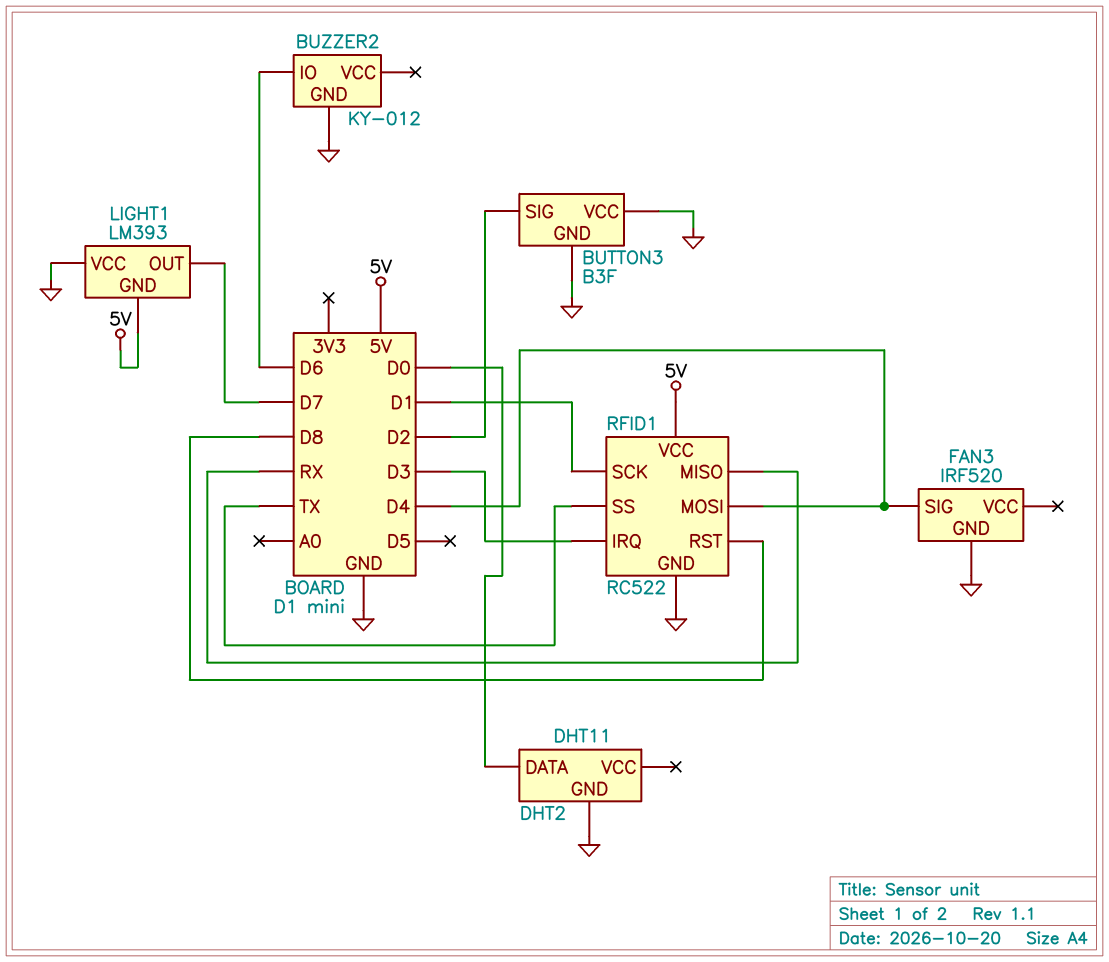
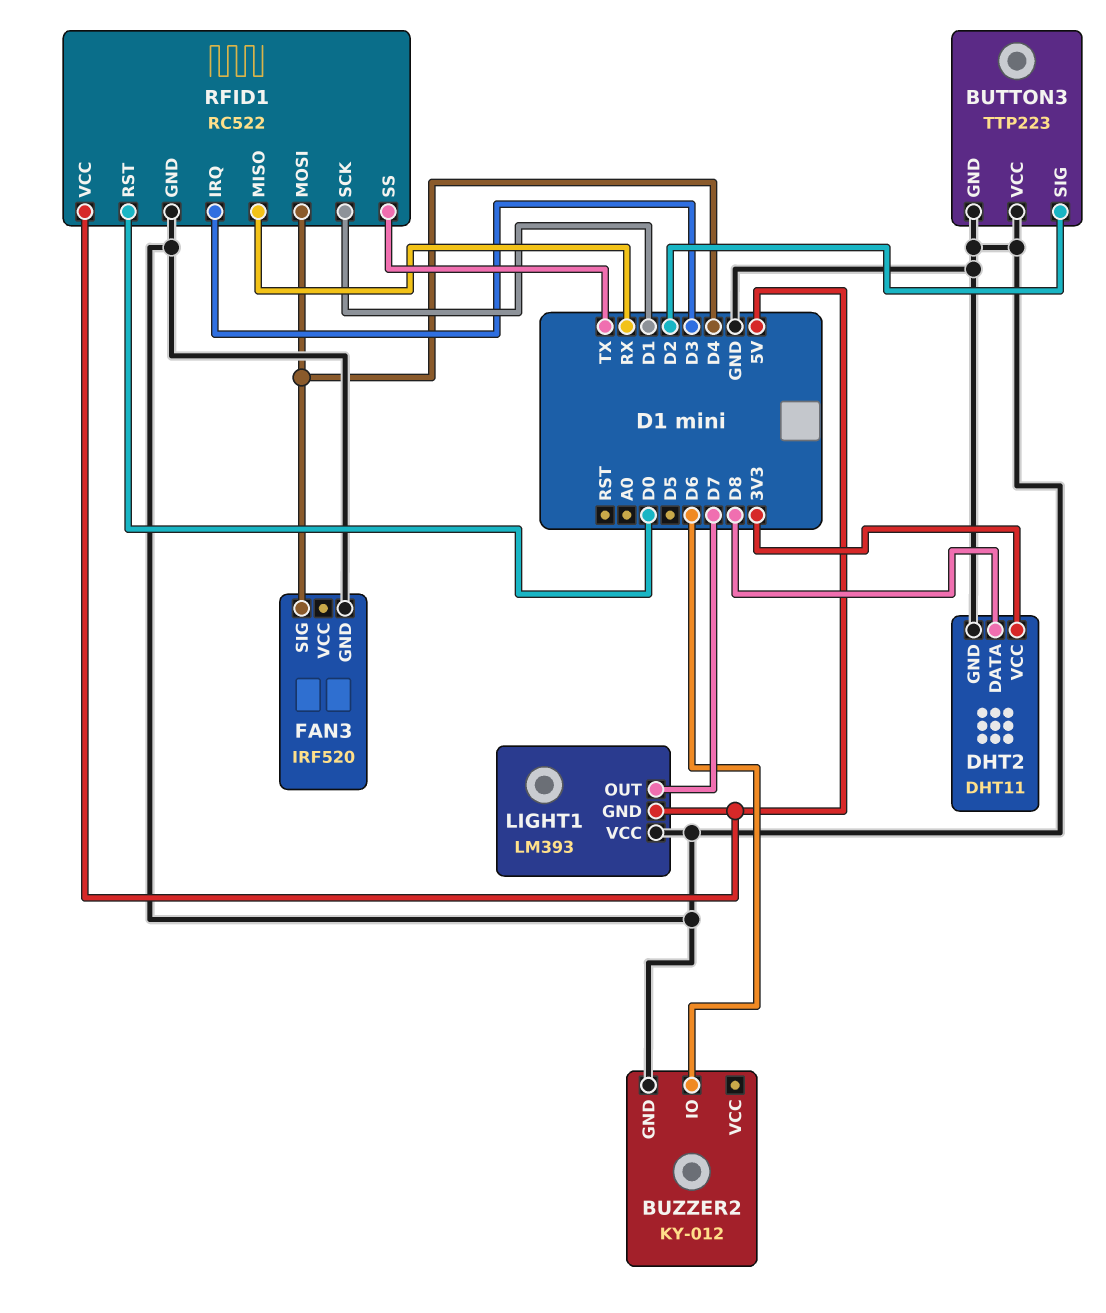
BUTTON3: B3F -> TTP223
DHT2 pin DATA: D0 -> D8
DHT2 pin VCC: none -> 3V3
RFID1 pin RST: D8 -> D0

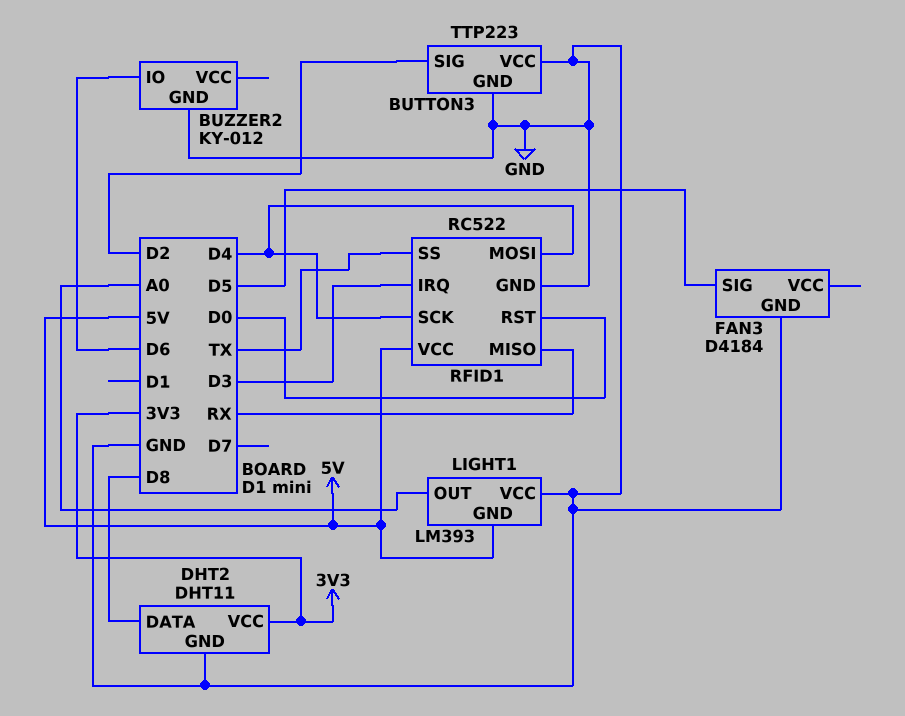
FAN3: IRF520 -> D4184
FAN3 pin SIG: D4 -> D5
LIGHT1 pin OUT: D7 -> A0
RFID1 pin SCK: D1 -> D4

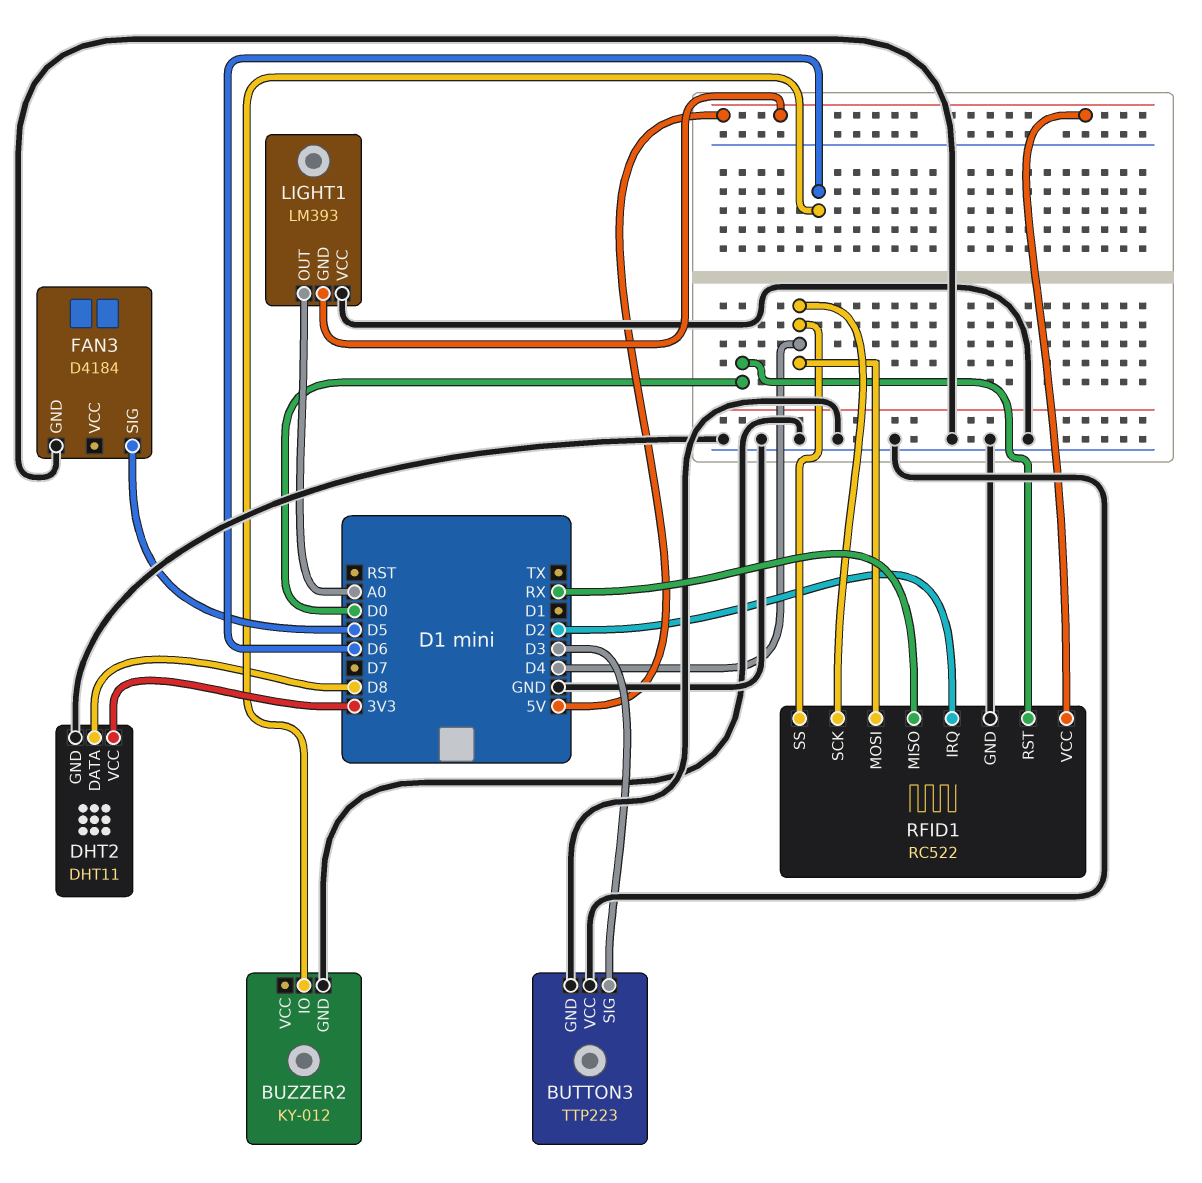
BUTTON3 pin SIG: D2 -> D3
RFID1 pin IRQ: D3 -> D2
RFID1 pin SS: TX -> D4

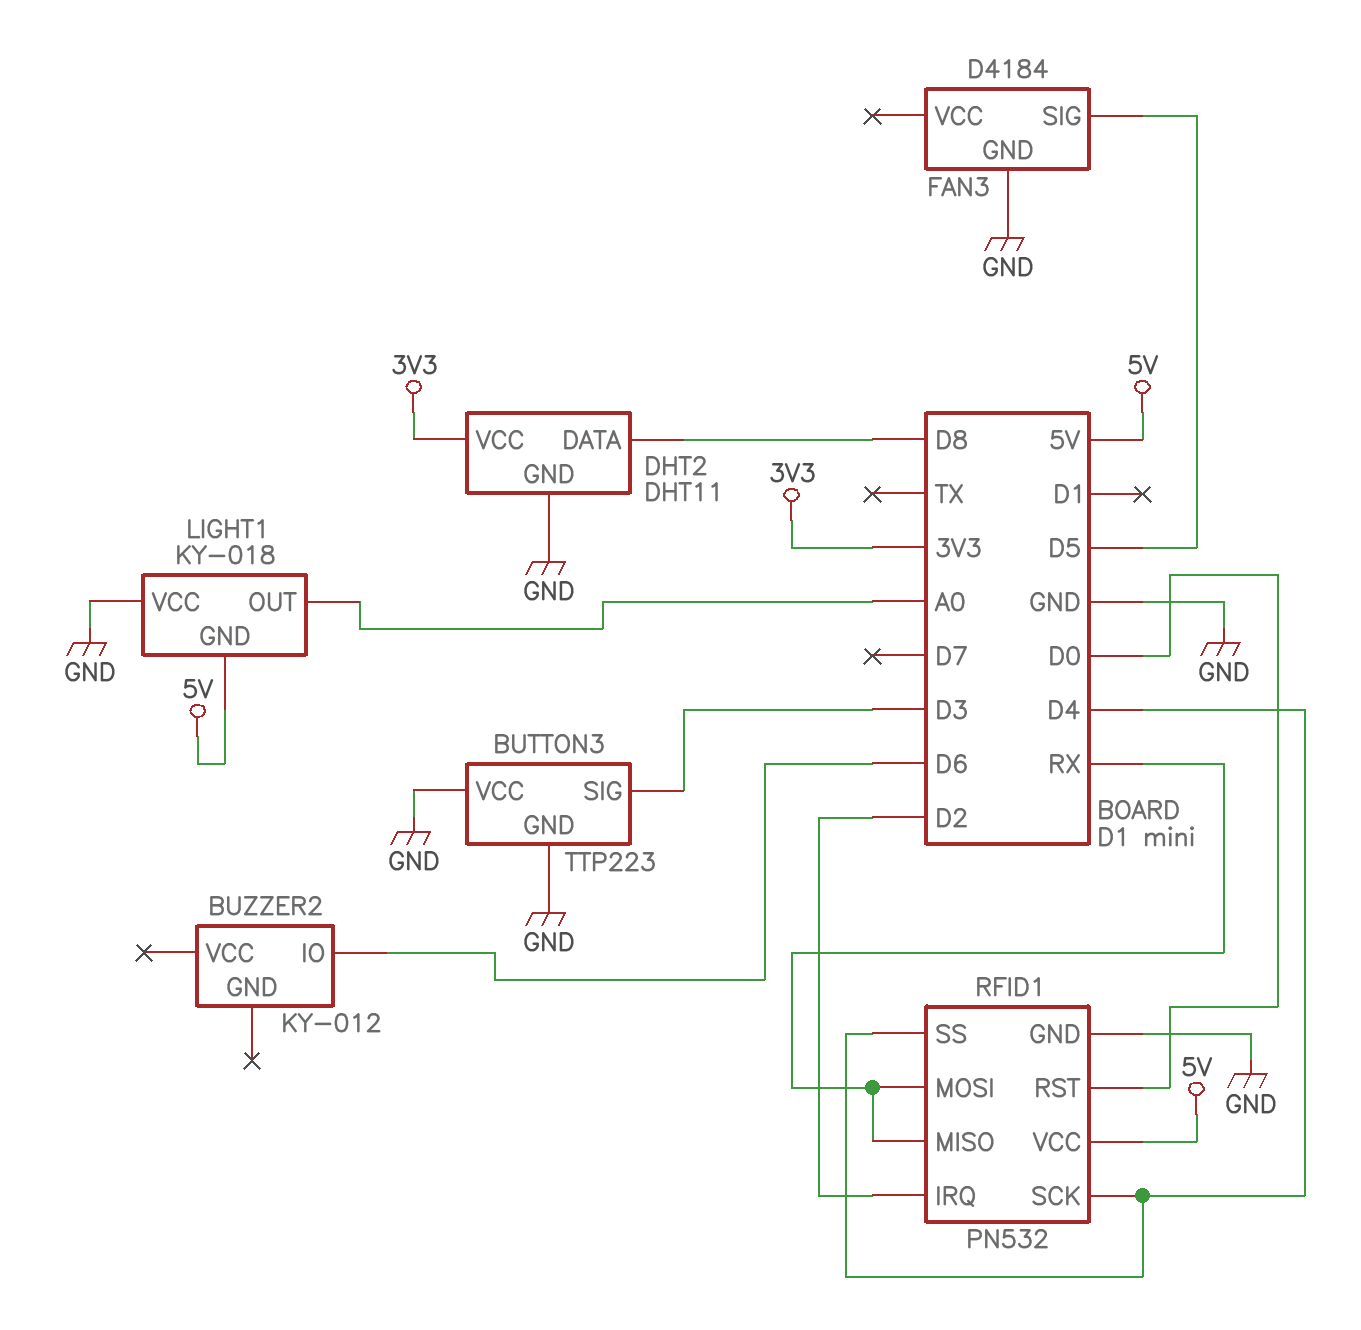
BUZZER2 pin GND: GND -> none
LIGHT1: LM393 -> KY-018
RFID1: RC522 -> PN532
RFID1 pin MOSI: D4 -> RX

